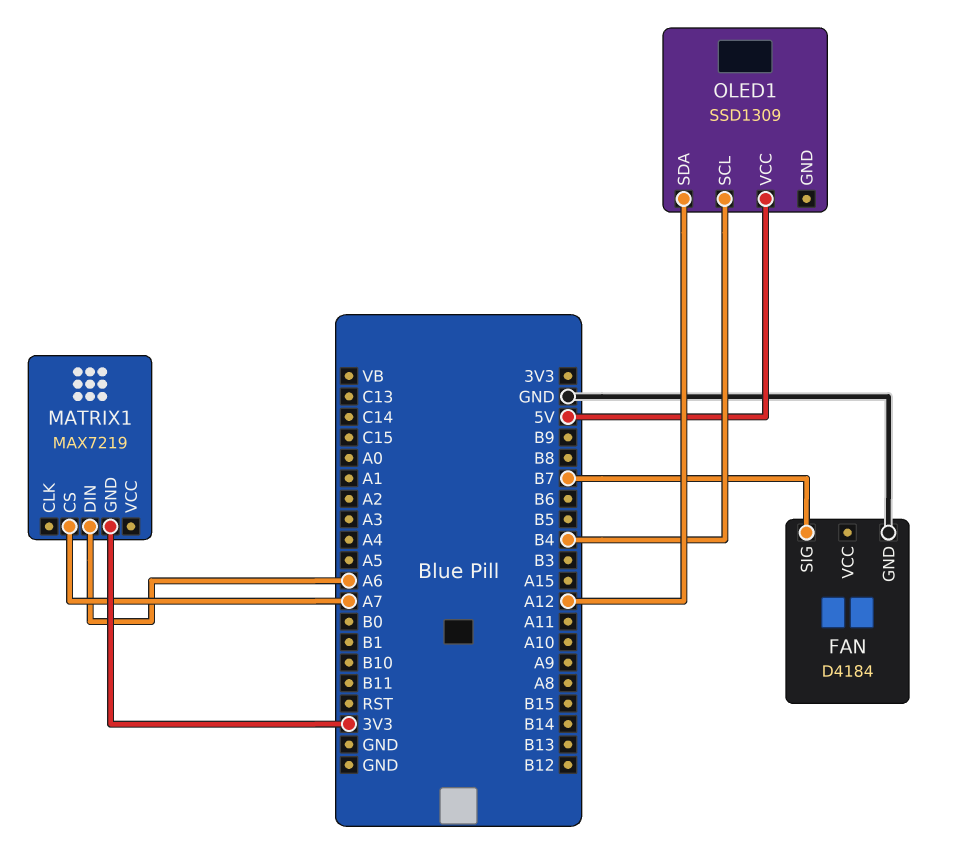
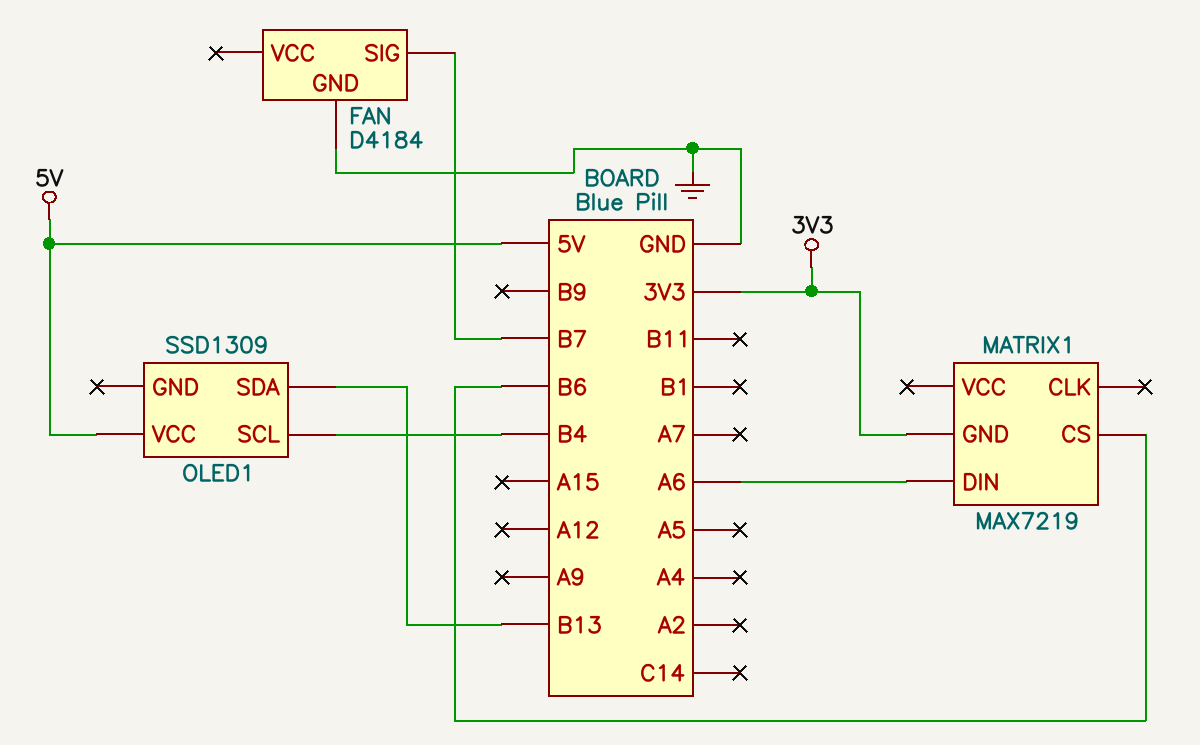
MATRIX1 pin CS: A7 -> B6
OLED1 pin SDA: A12 -> B13

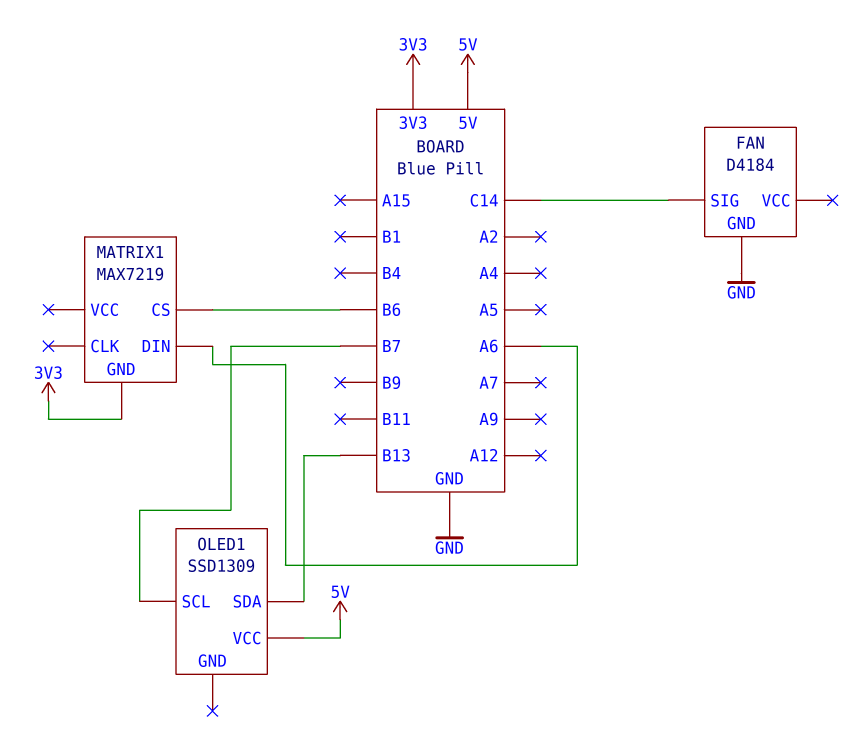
FAN pin SIG: B7 -> C14
OLED1 pin SCL: B4 -> B7

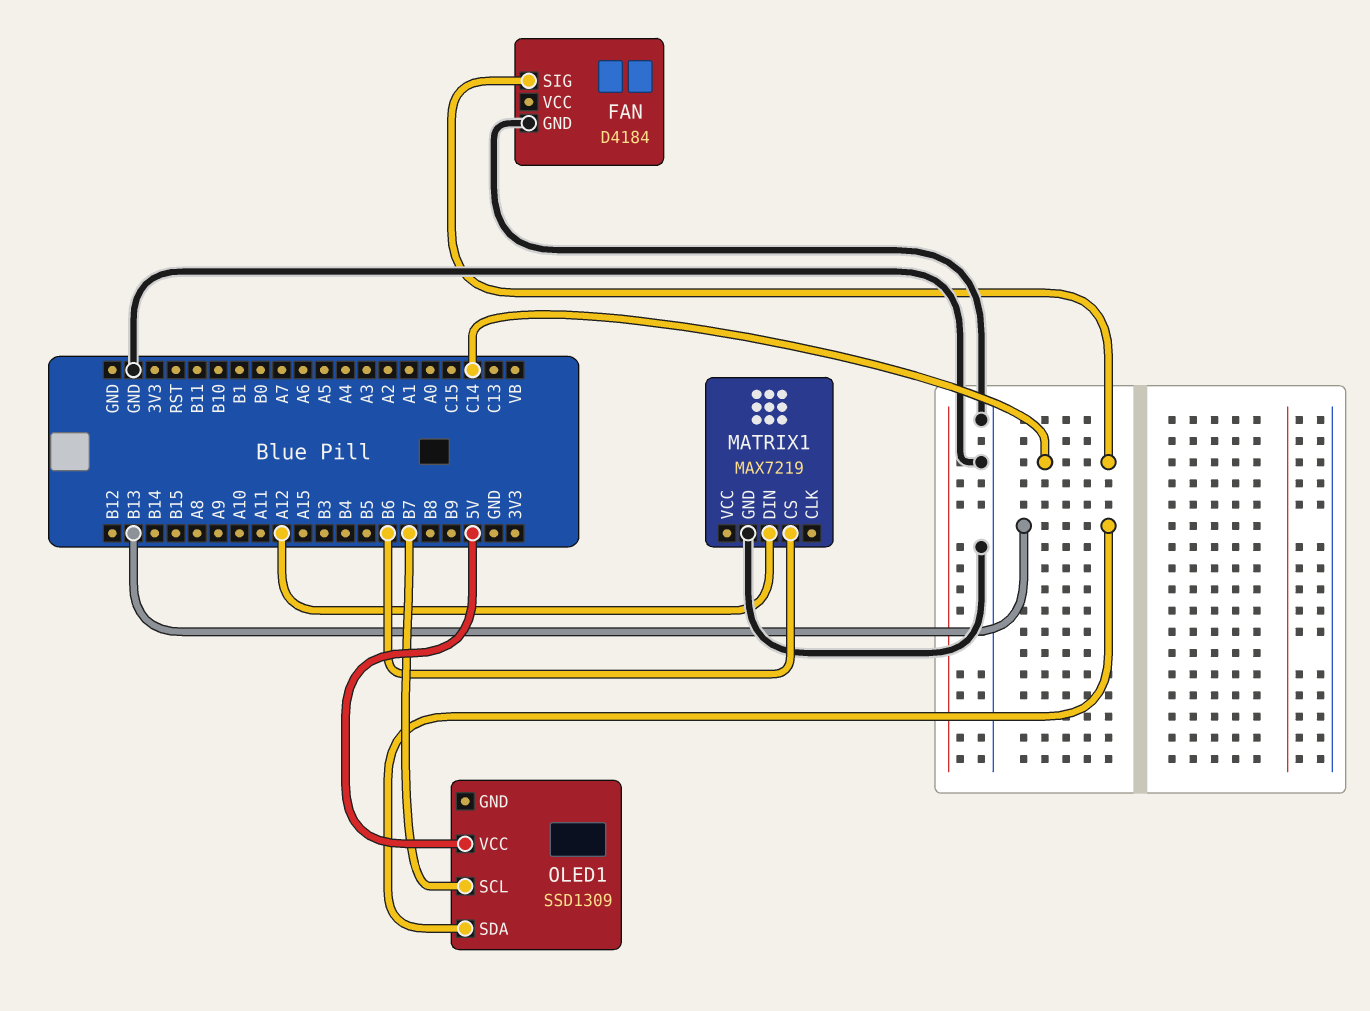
MATRIX1 pin DIN: A6 -> A12
MATRIX1 pin GND: 3V3 -> GND

